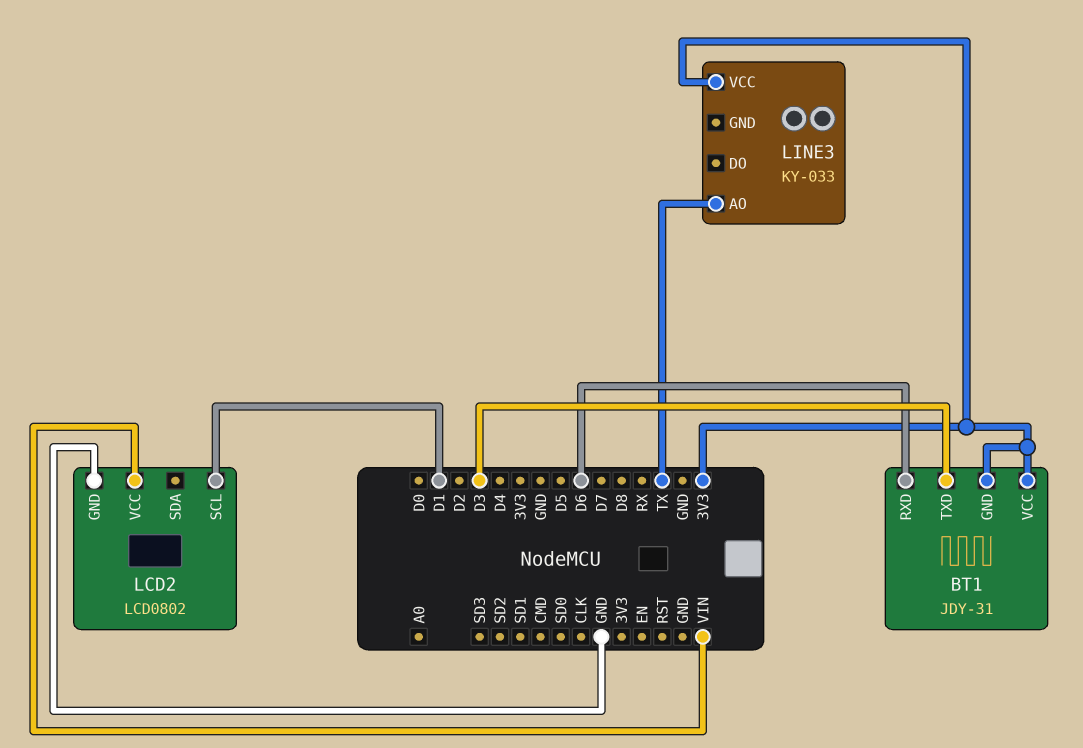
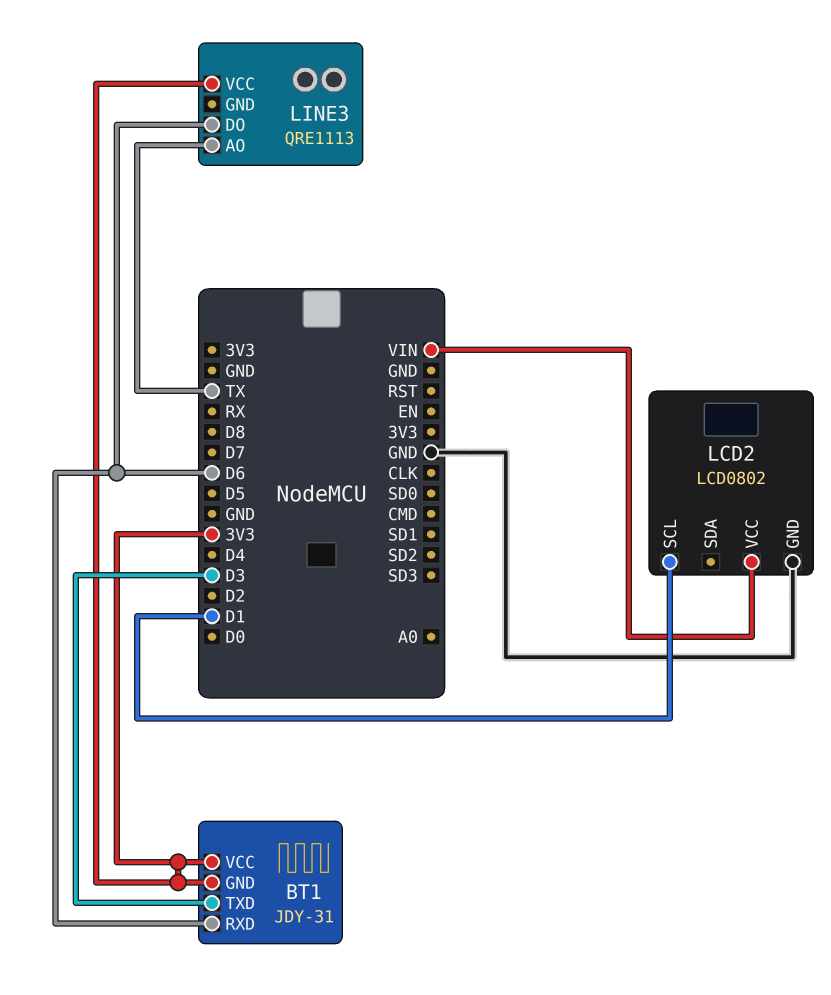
LINE3: KY-033 -> QRE1113
LINE3 pin DO: none -> D6

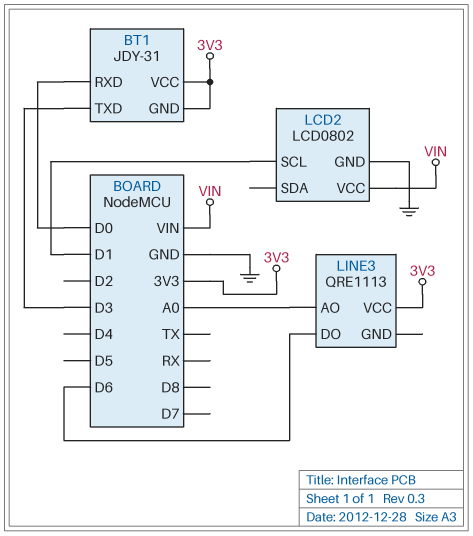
BT1 pin RXD: D6 -> D0
LINE3 pin AO: TX -> A0

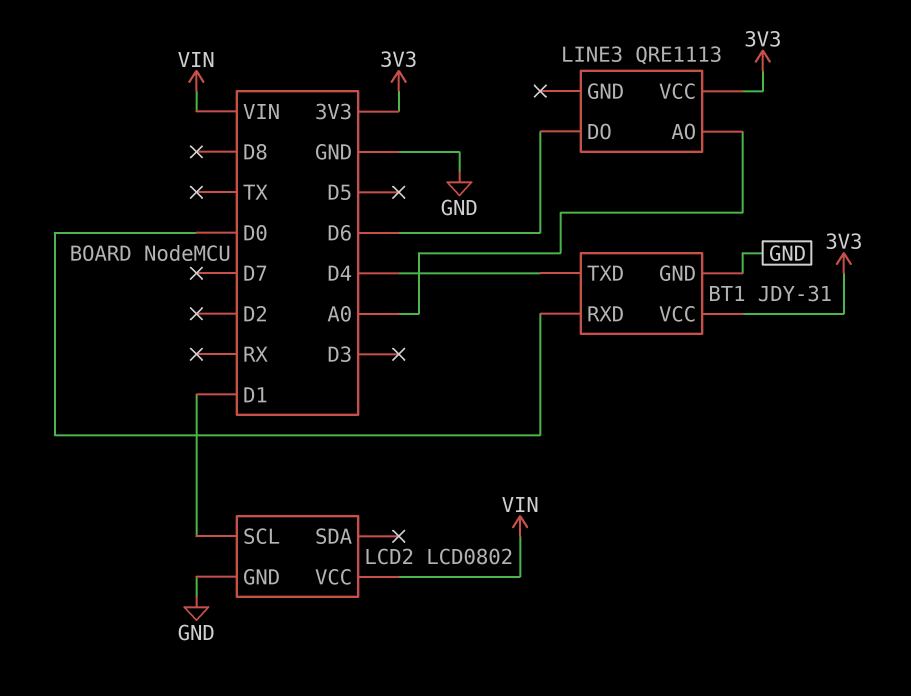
BT1 pin GND: 3V3 -> GND
BT1 pin TXD: D3 -> D4

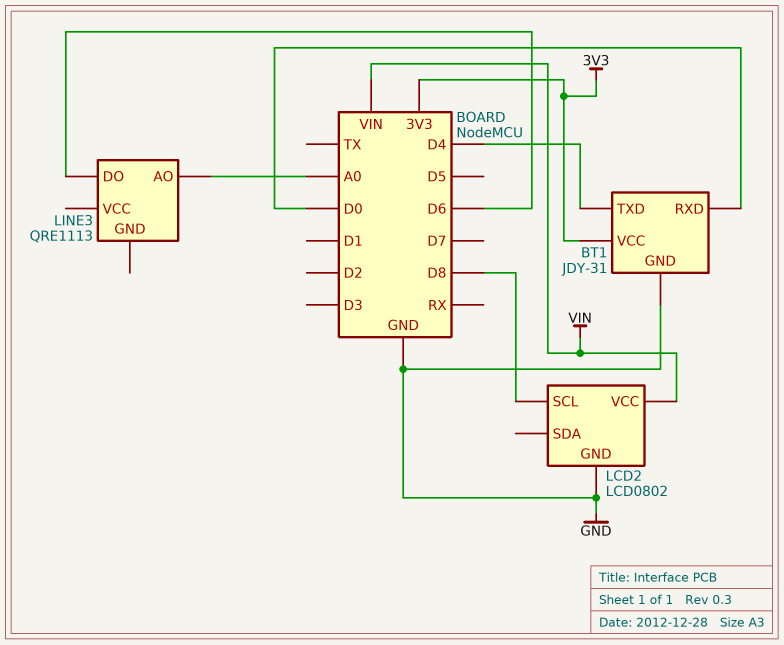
LCD2 pin SCL: D1 -> D8
LINE3 pin VCC: 3V3 -> none

